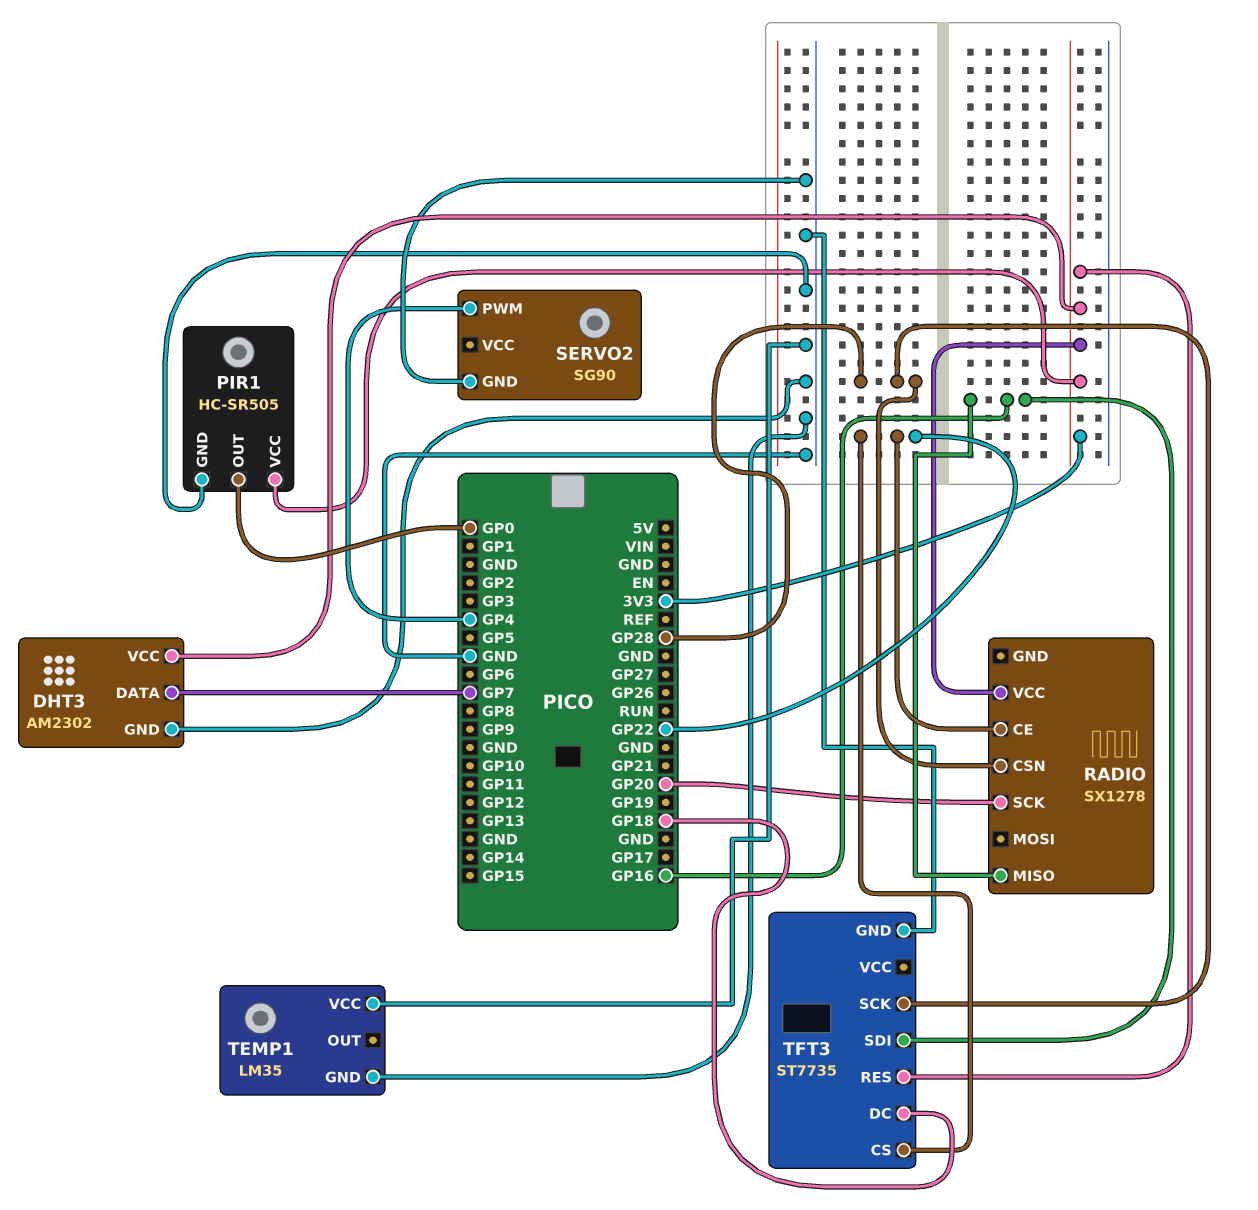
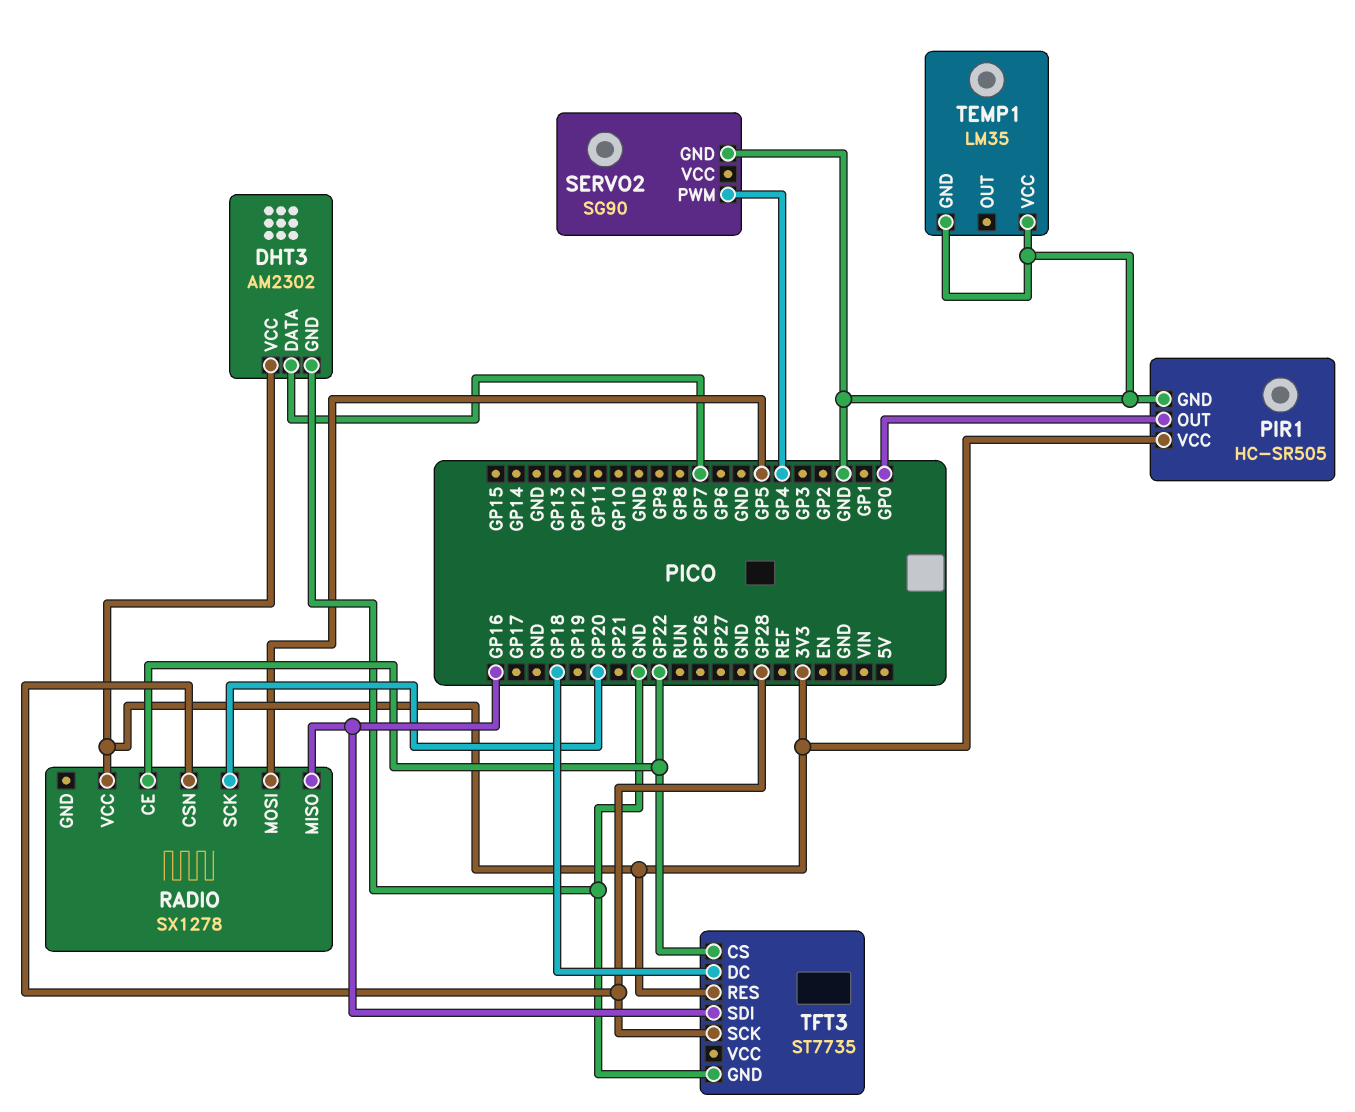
RADIO pin MOSI: none -> GP5

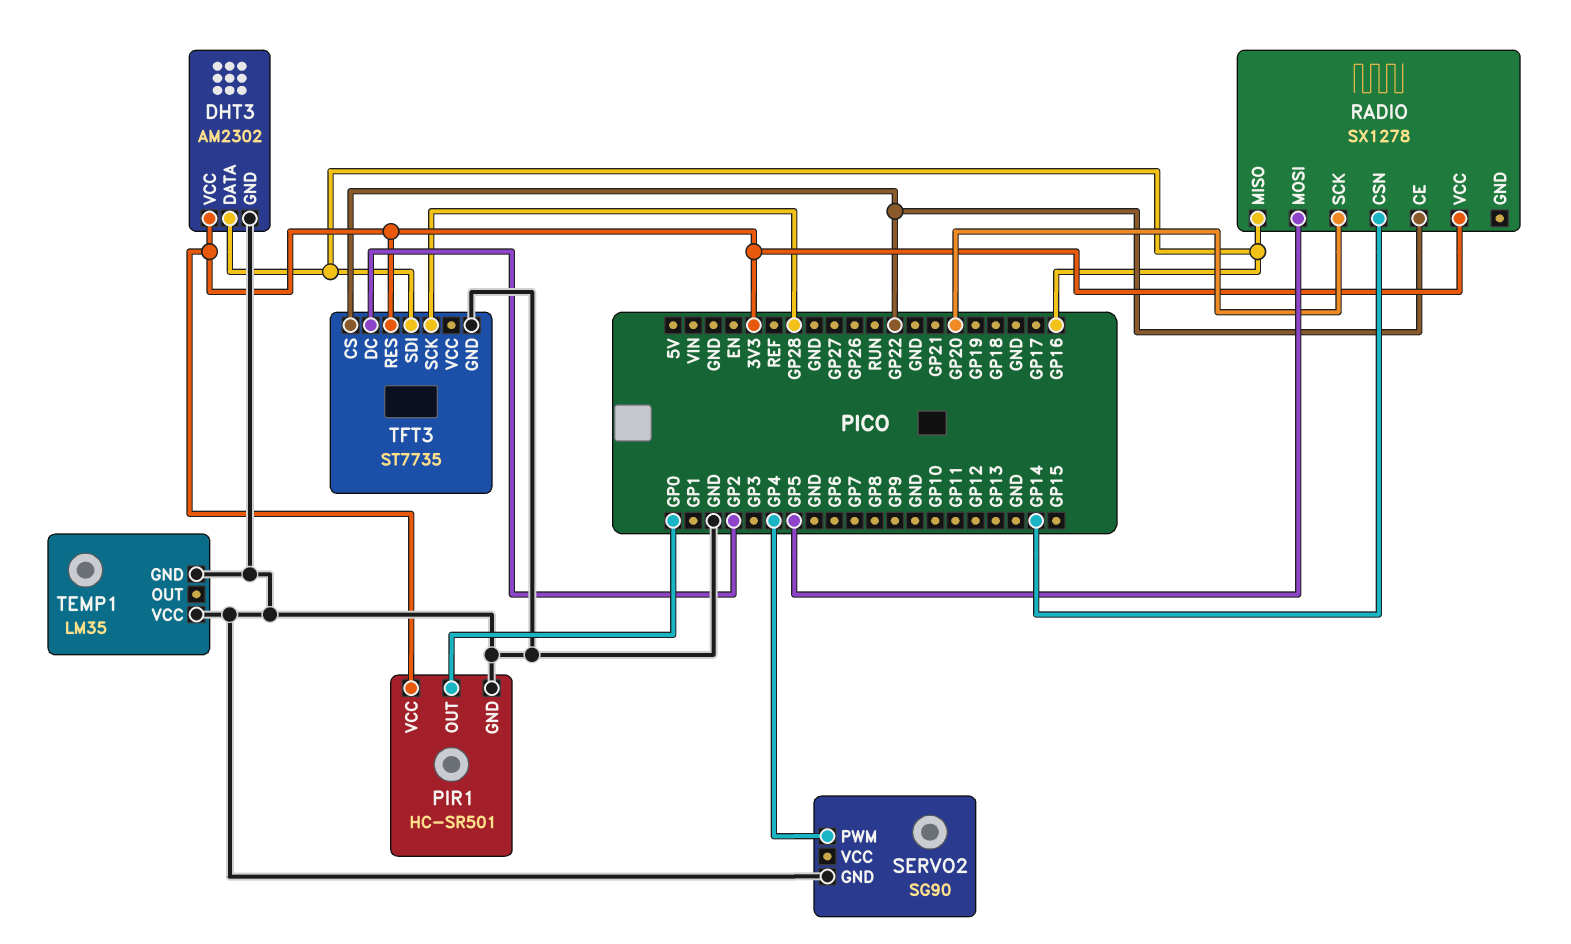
DHT3 pin DATA: GP7 -> GP16
PIR1: HC-SR505 -> HC-SR501
RADIO pin CSN: GP28 -> GP14
TFT3 pin DC: GP18 -> GP2

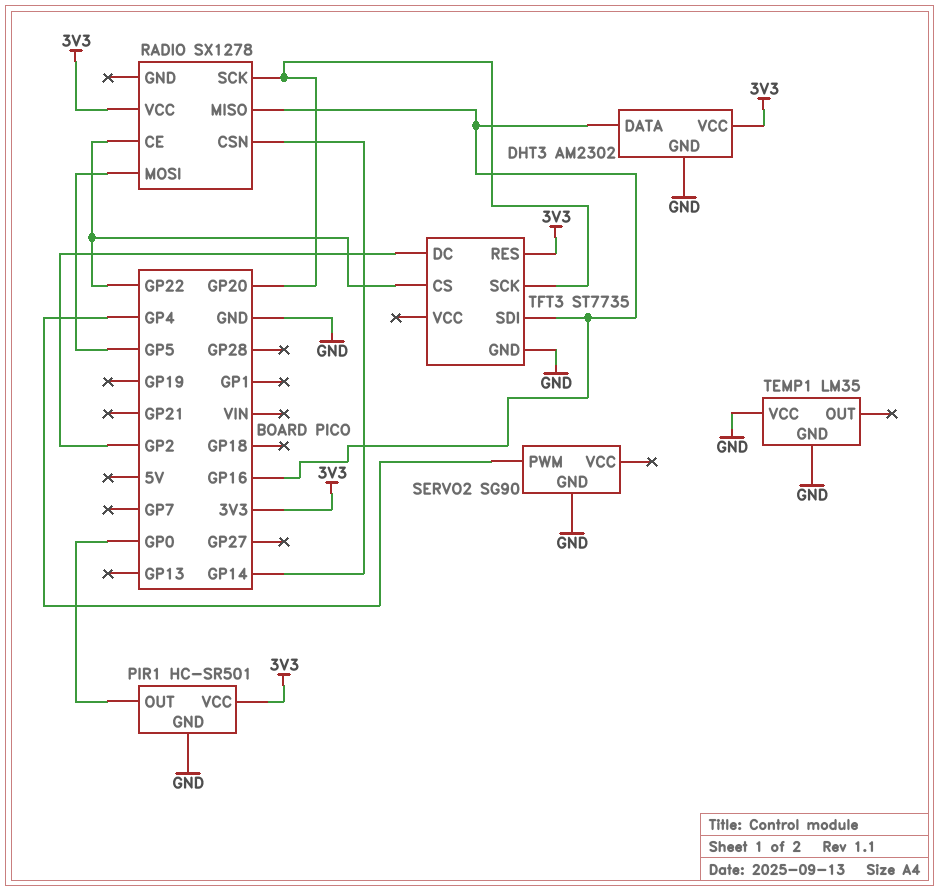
TFT3 pin SCK: GP28 -> GP20

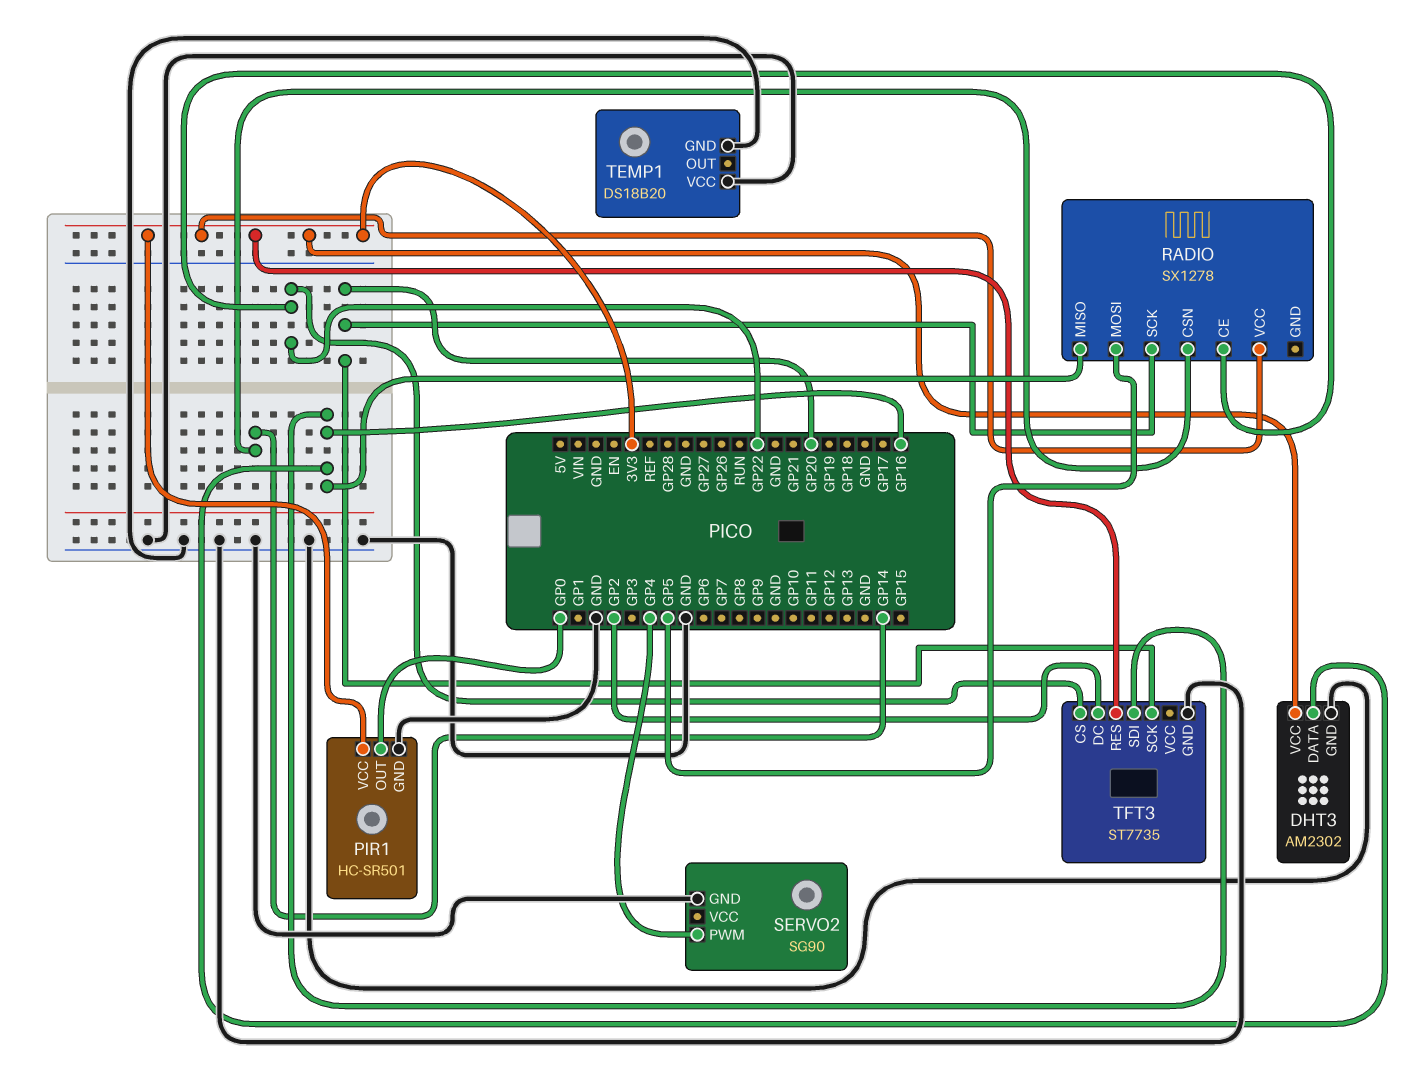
TEMP1: LM35 -> DS18B20

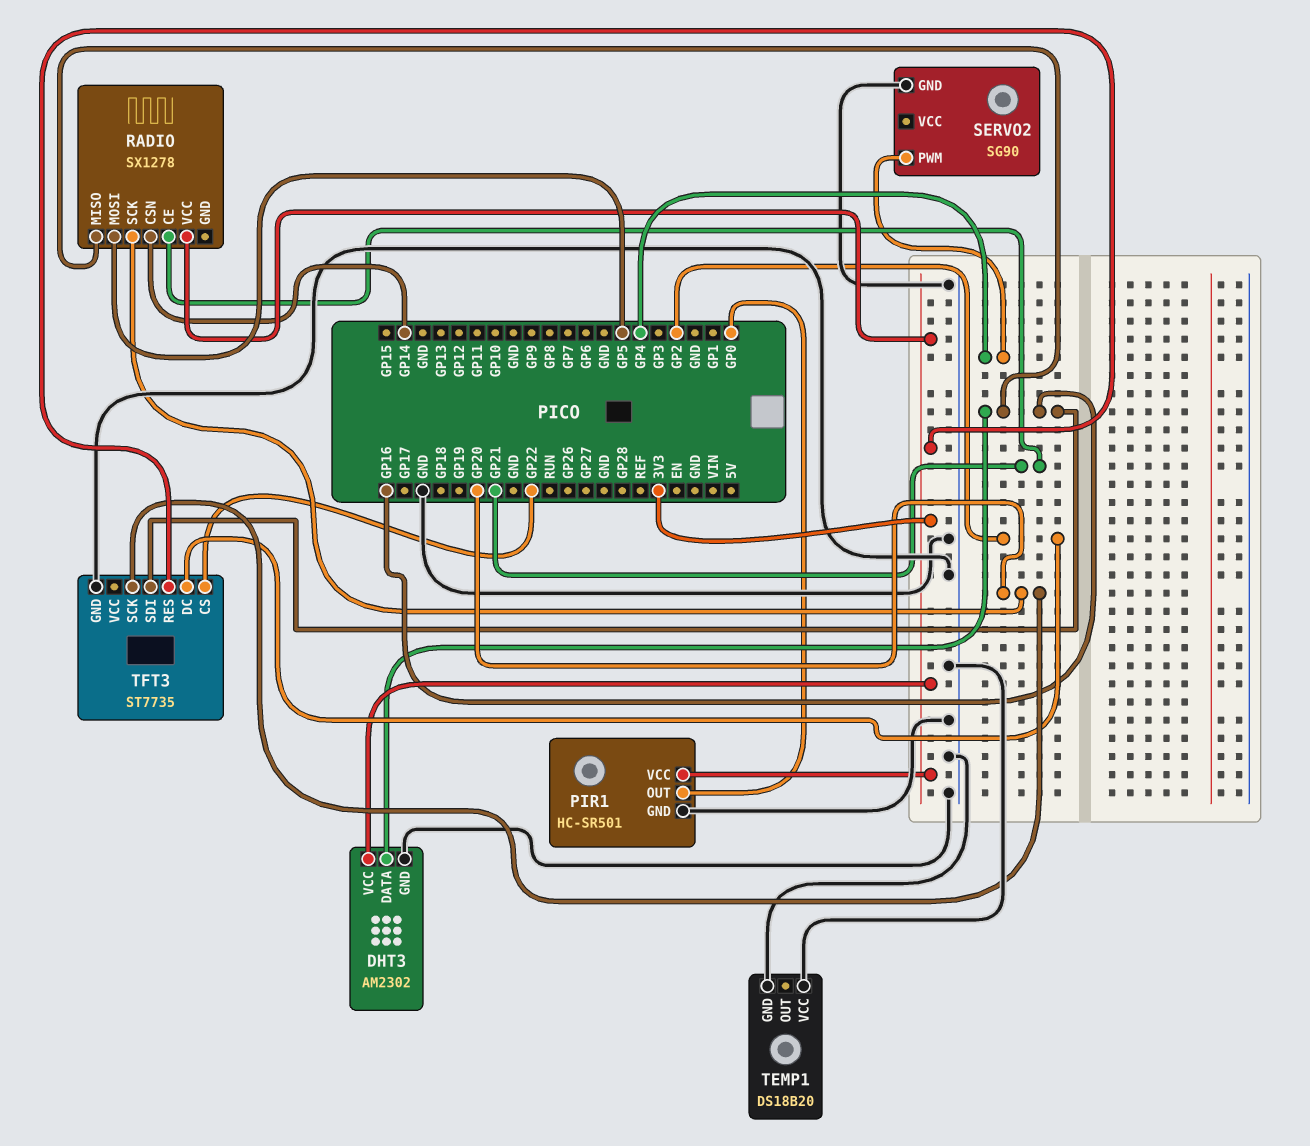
RADIO pin CE: GP22 -> GP21

